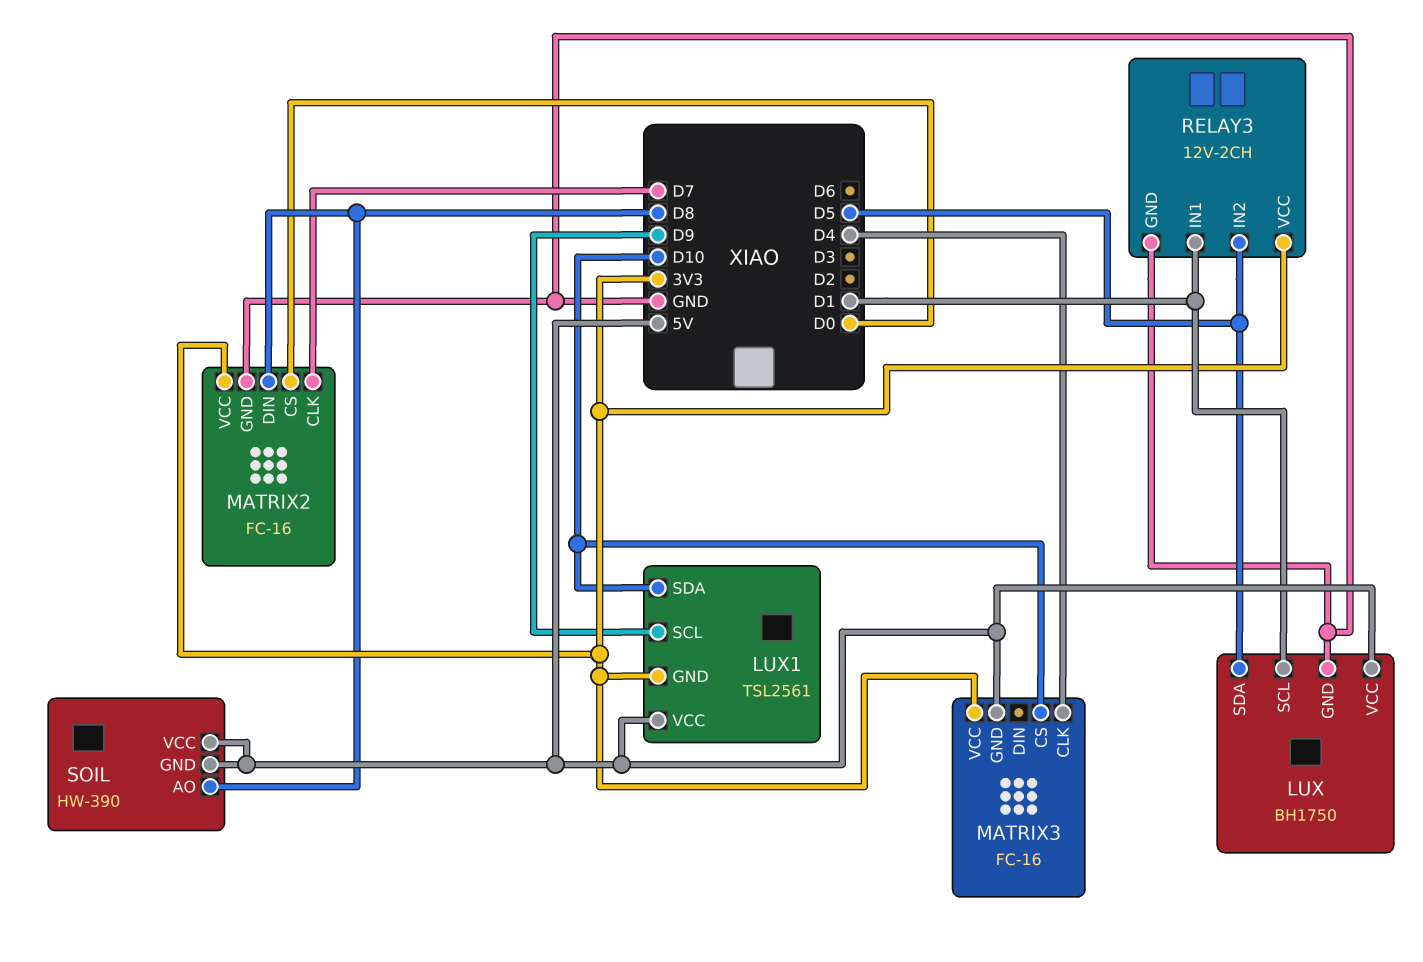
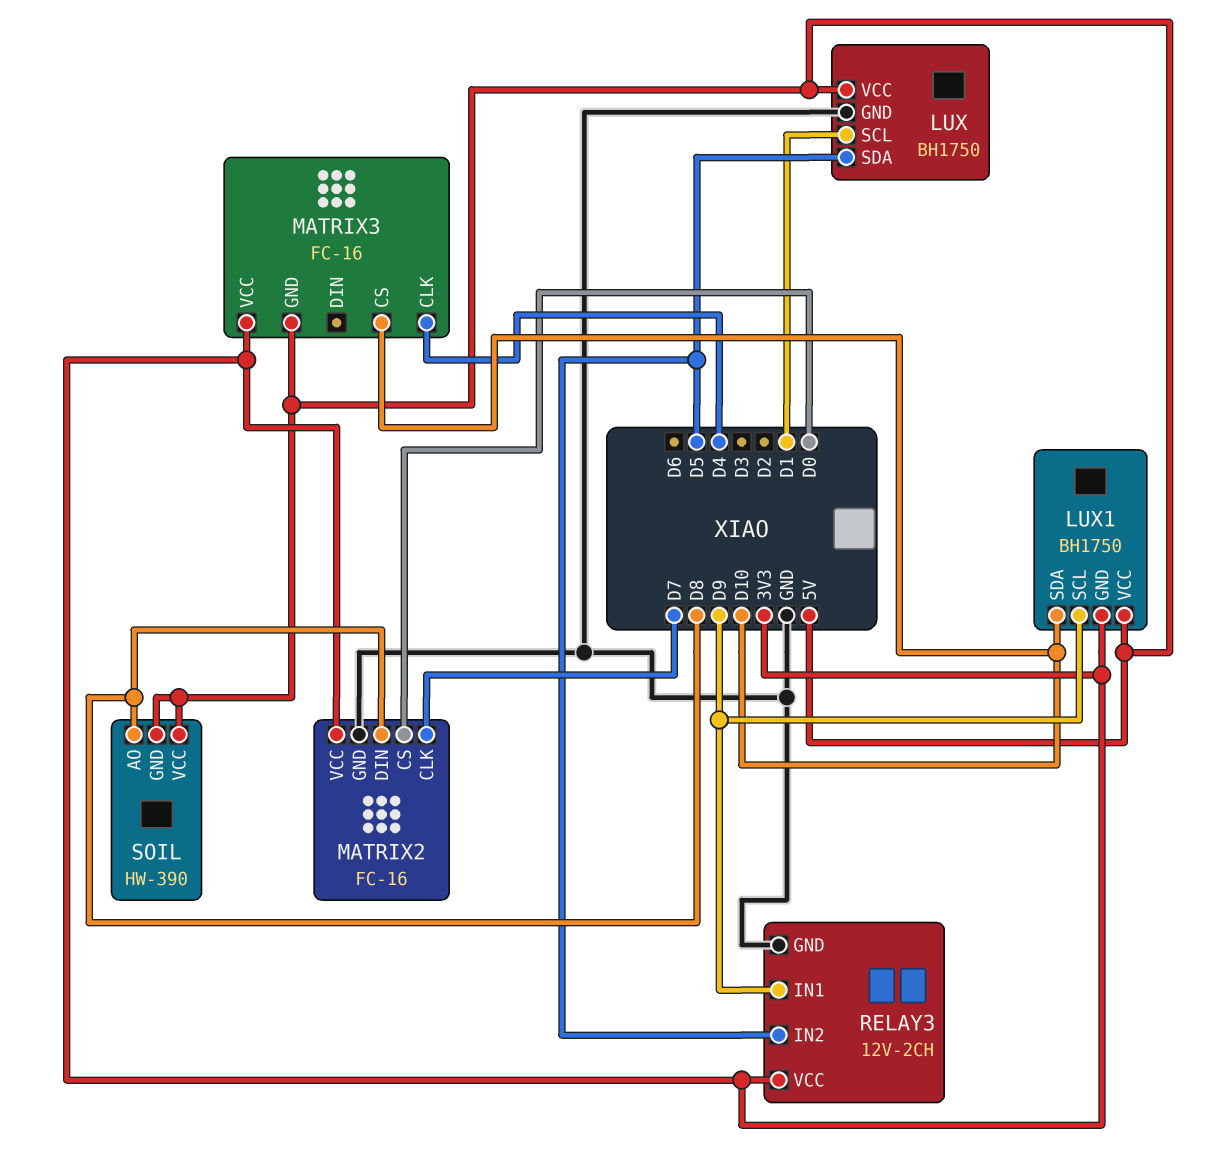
LUX1: TSL2561 -> BH1750
RELAY3 pin IN1: D1 -> D9

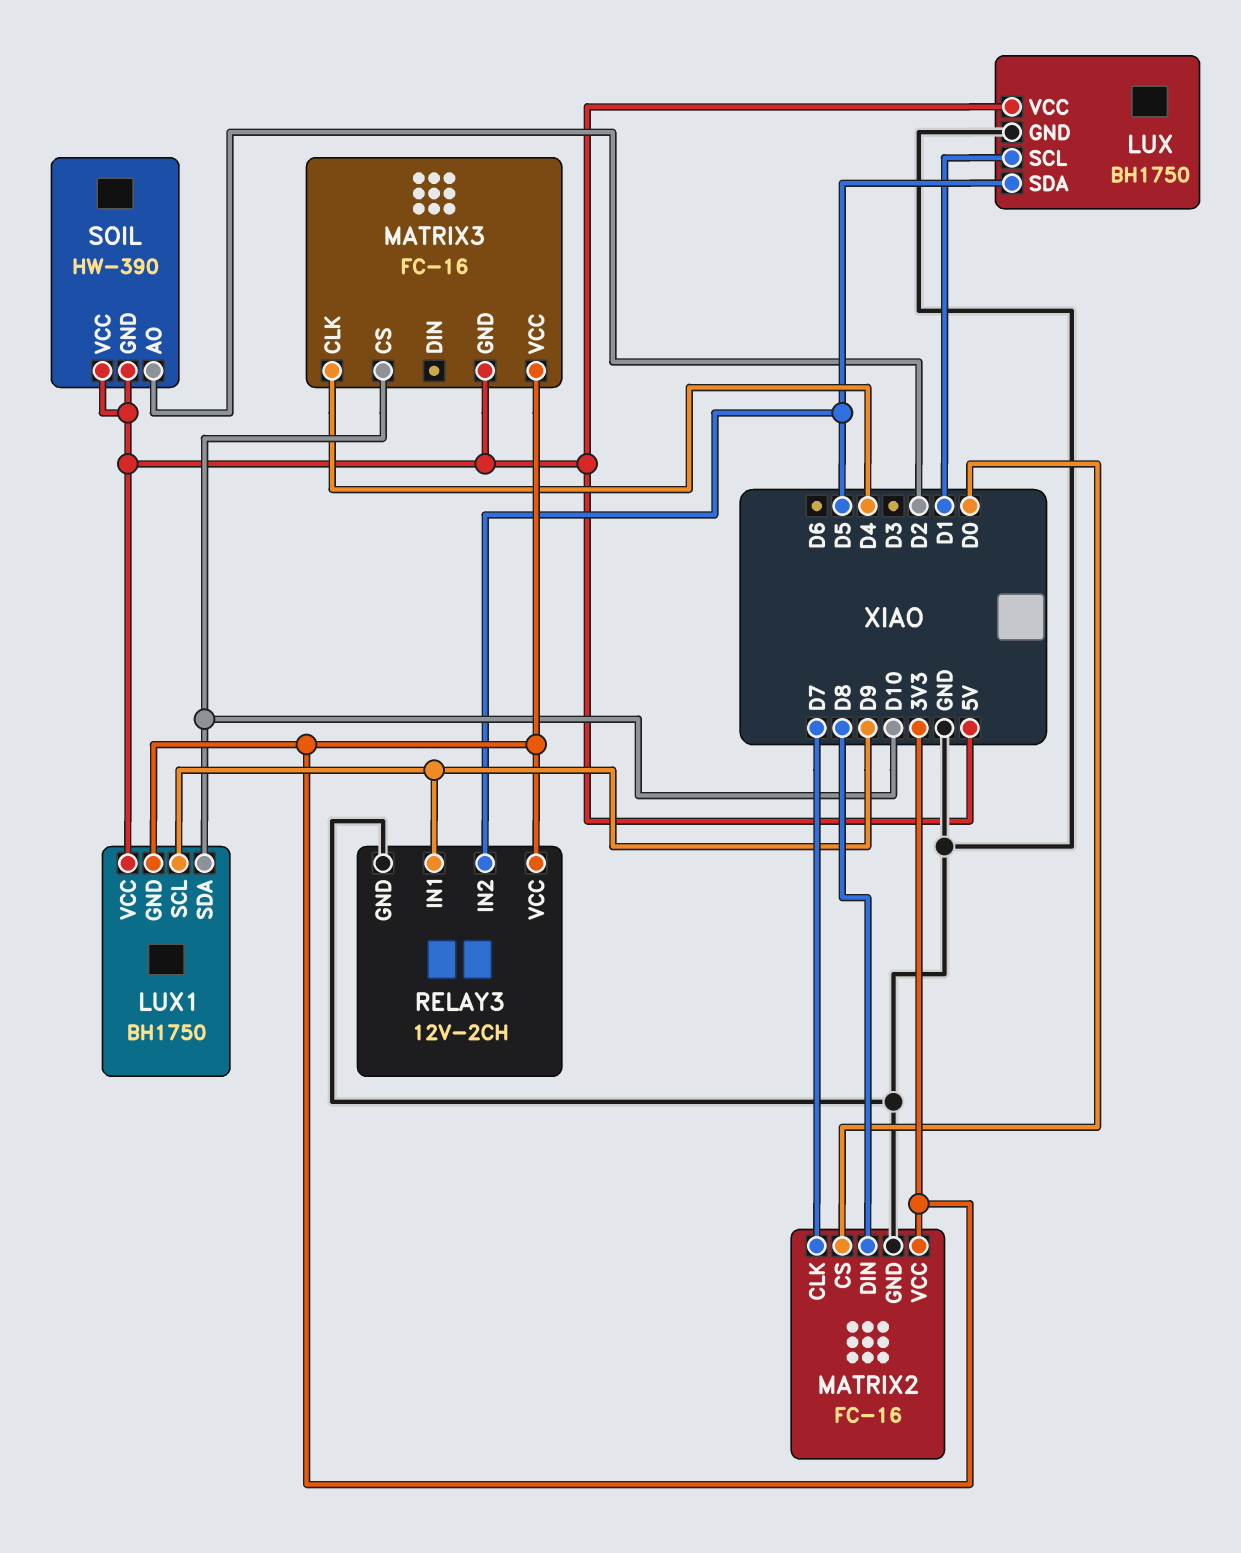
SOIL pin AO: D8 -> D2

